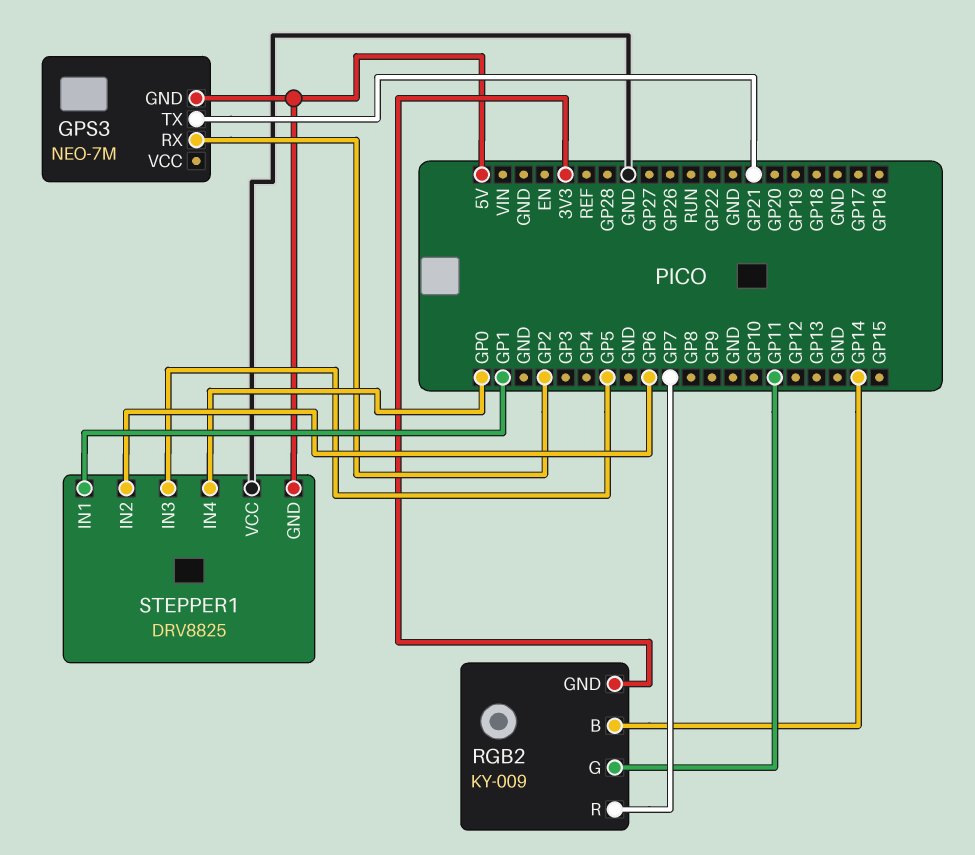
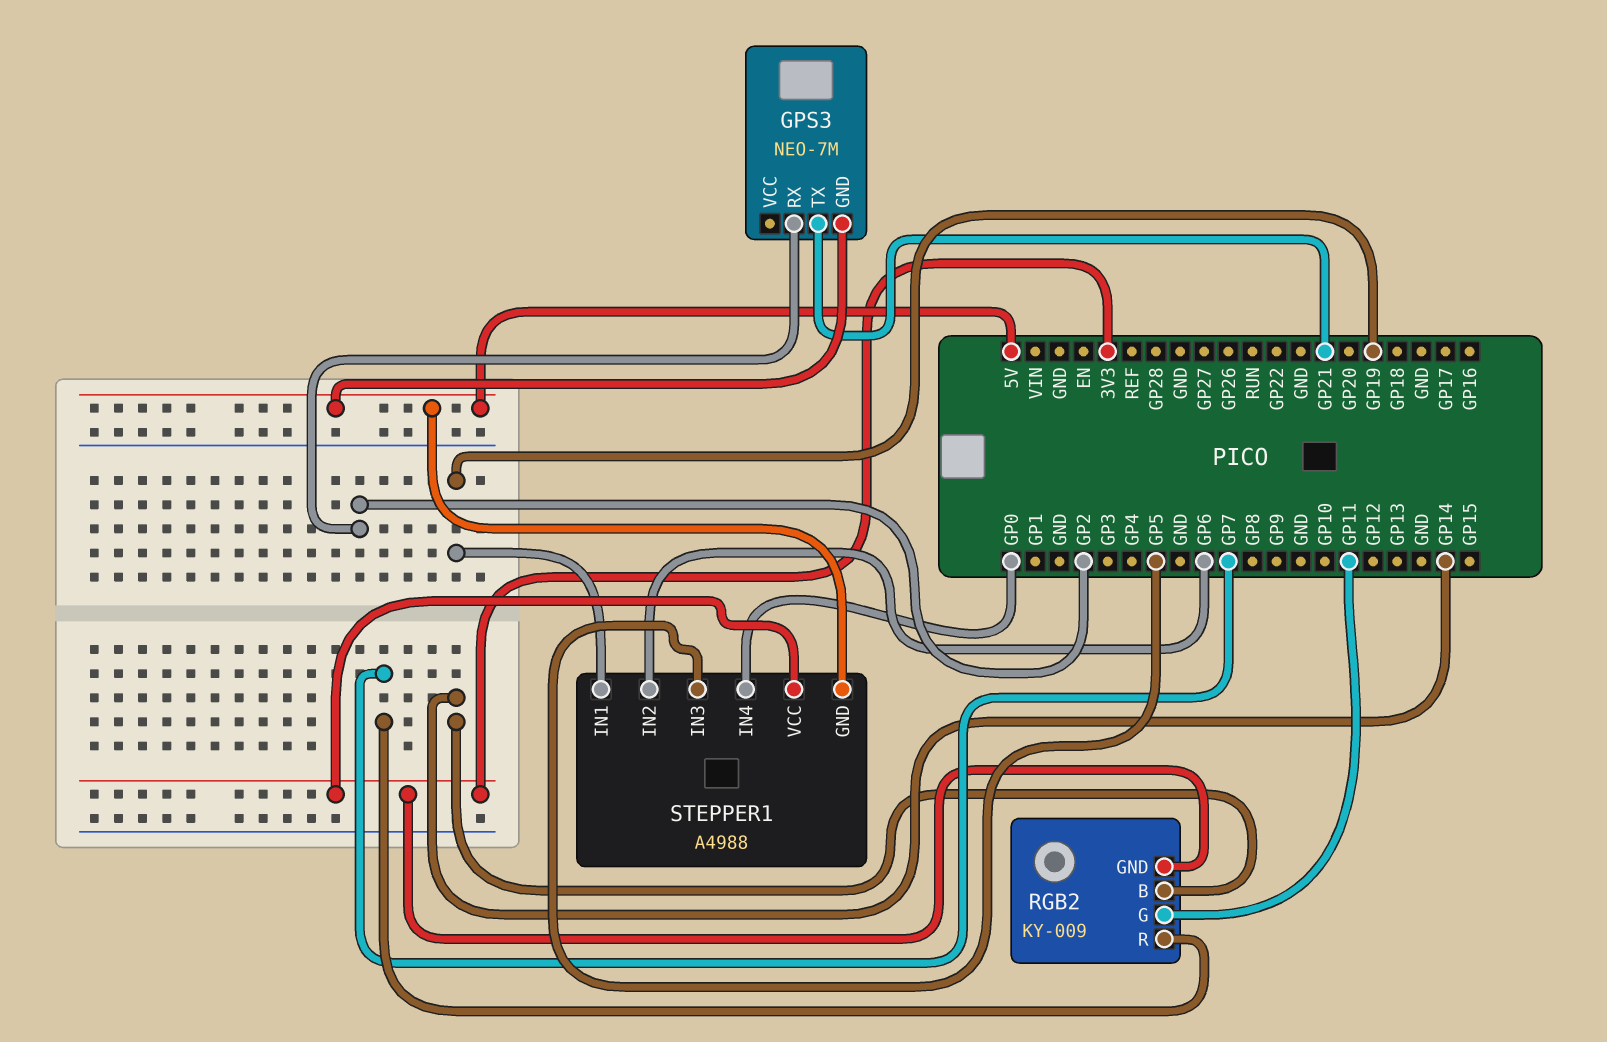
STEPPER1: DRV8825 -> A4988
STEPPER1 pin IN1: GP1 -> GP19
STEPPER1 pin VCC: GND -> 3V3

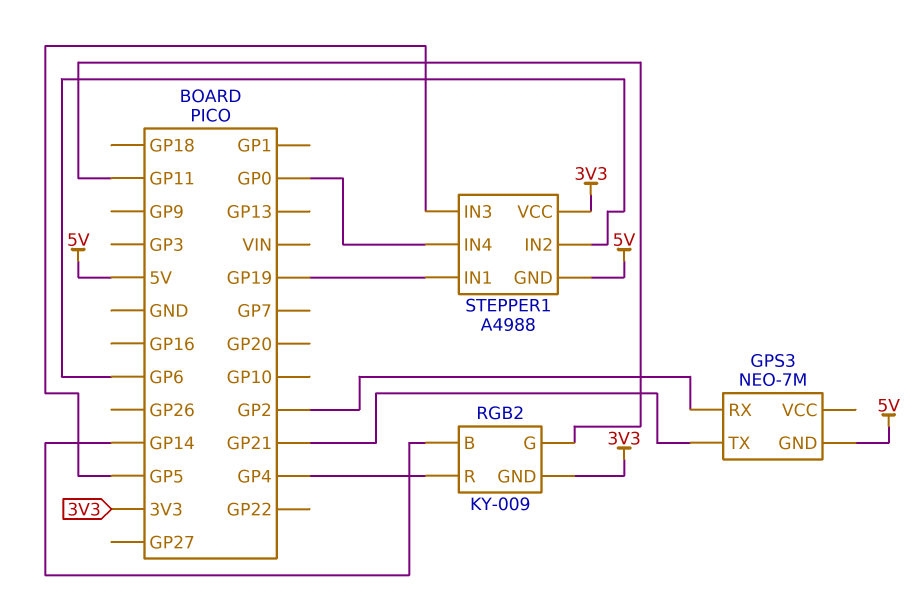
RGB2 pin R: GP7 -> GP4

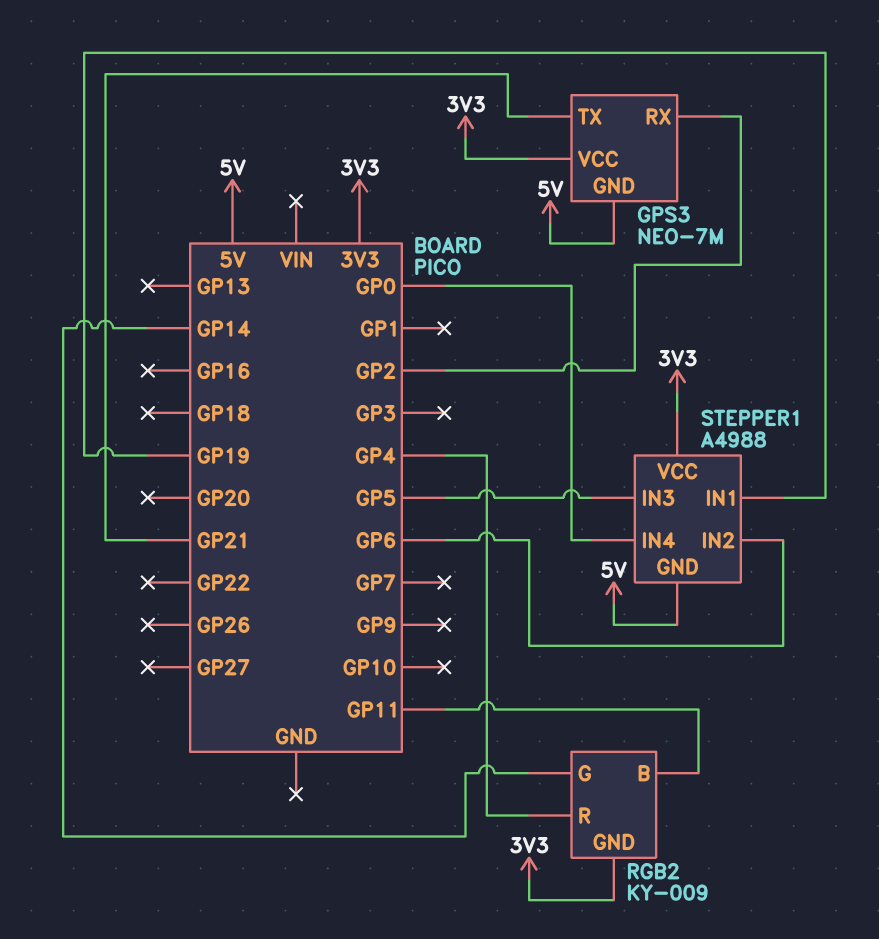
GPS3 pin VCC: none -> 3V3
RGB2 pin B: GP14 -> GP11
RGB2 pin G: GP11 -> GP14

